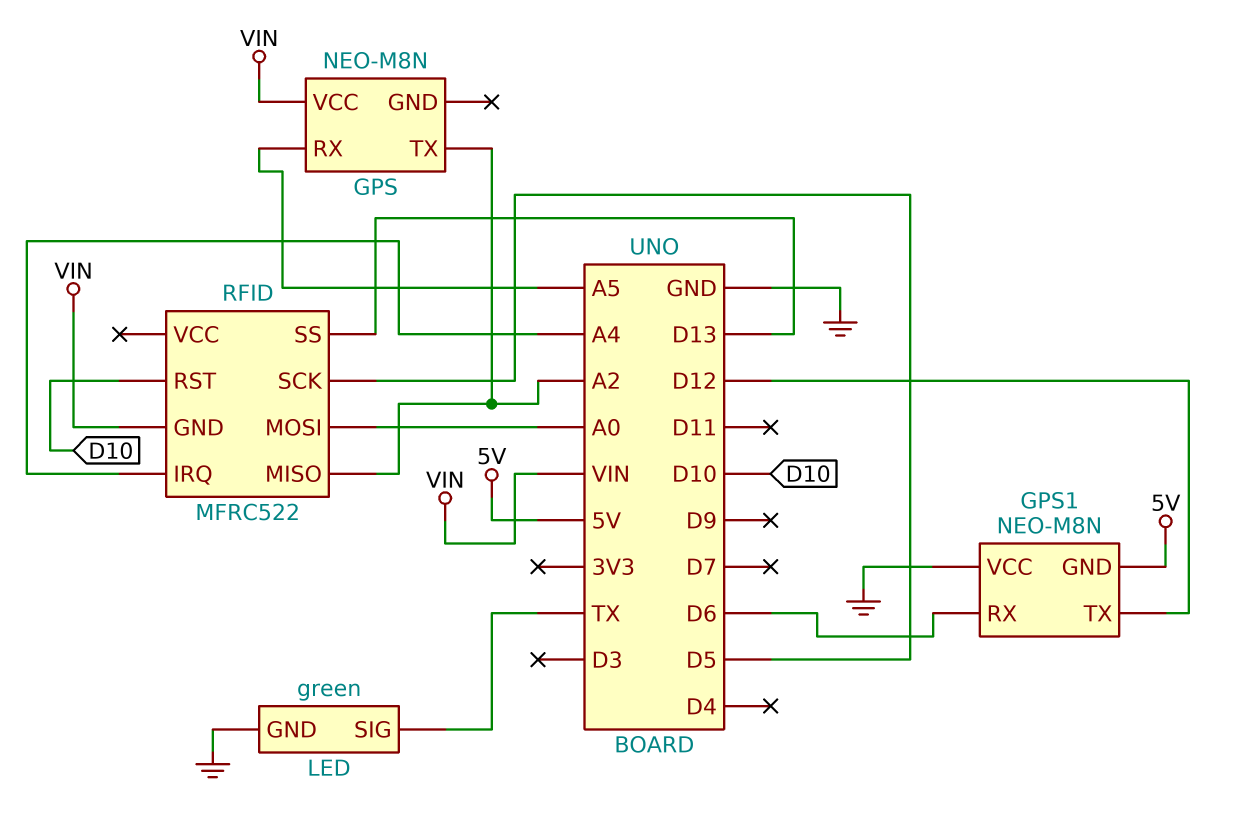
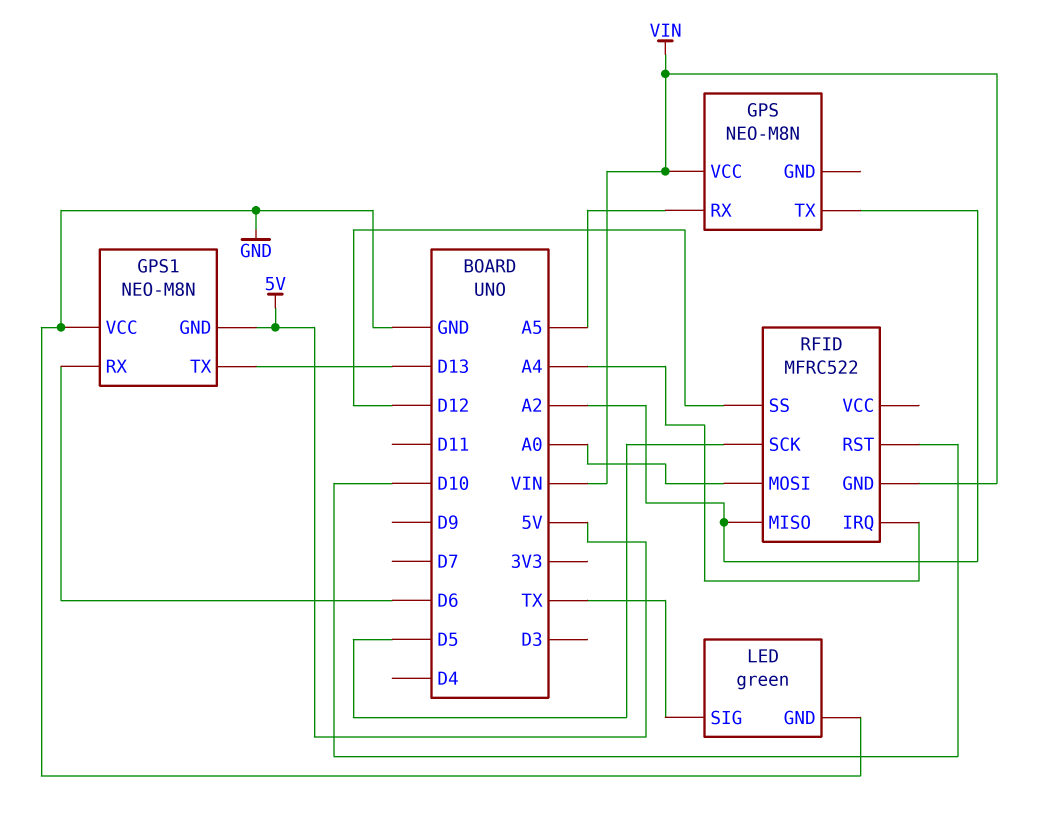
GPS1 pin TX: D12 -> D13
RFID pin SS: D13 -> D12

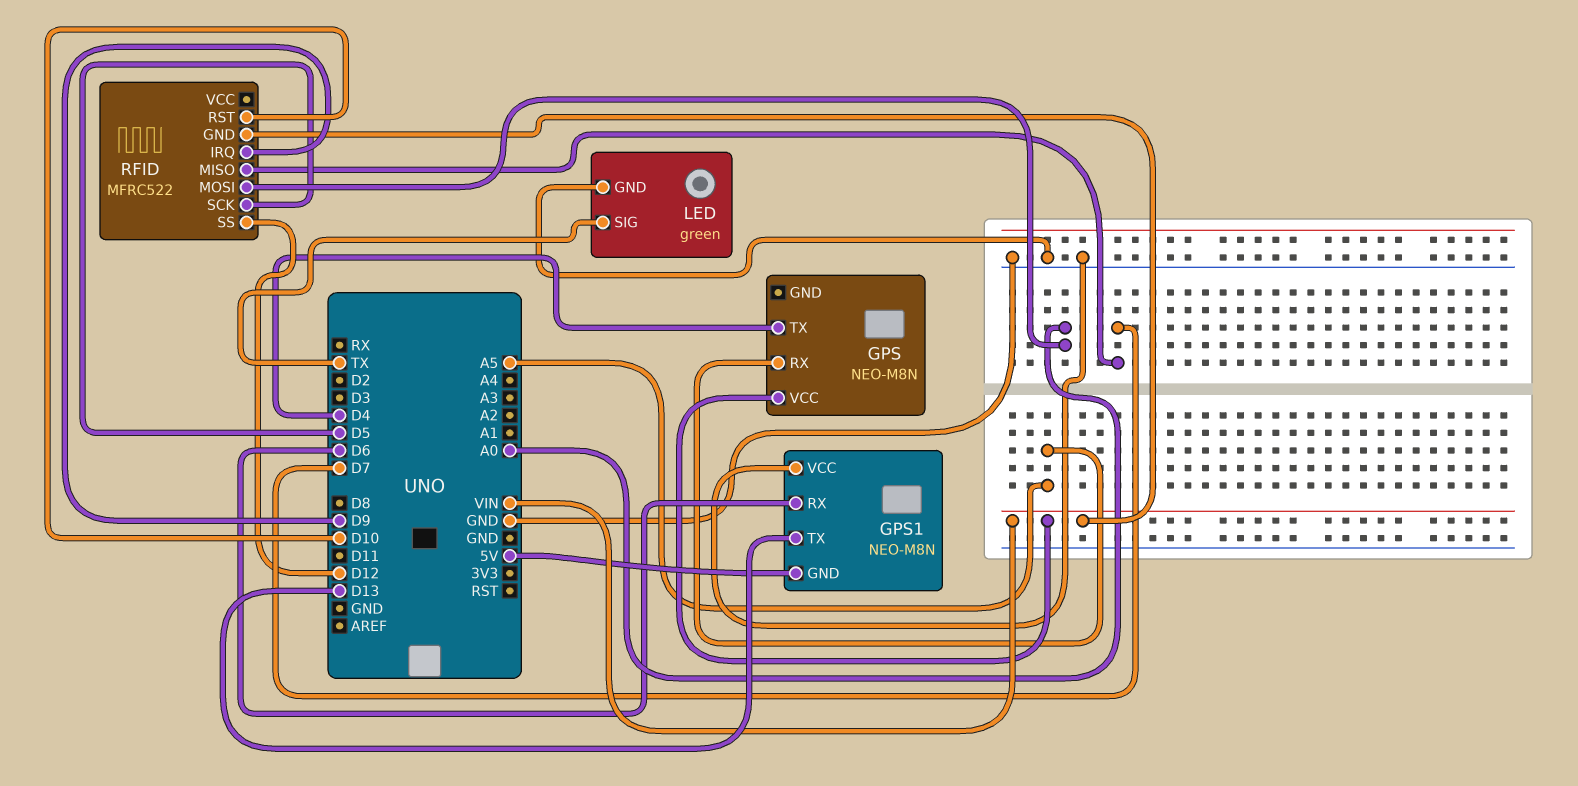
GPS pin TX: A2 -> D4
RFID pin IRQ: A4 -> D9
RFID pin MISO: A2 -> D7

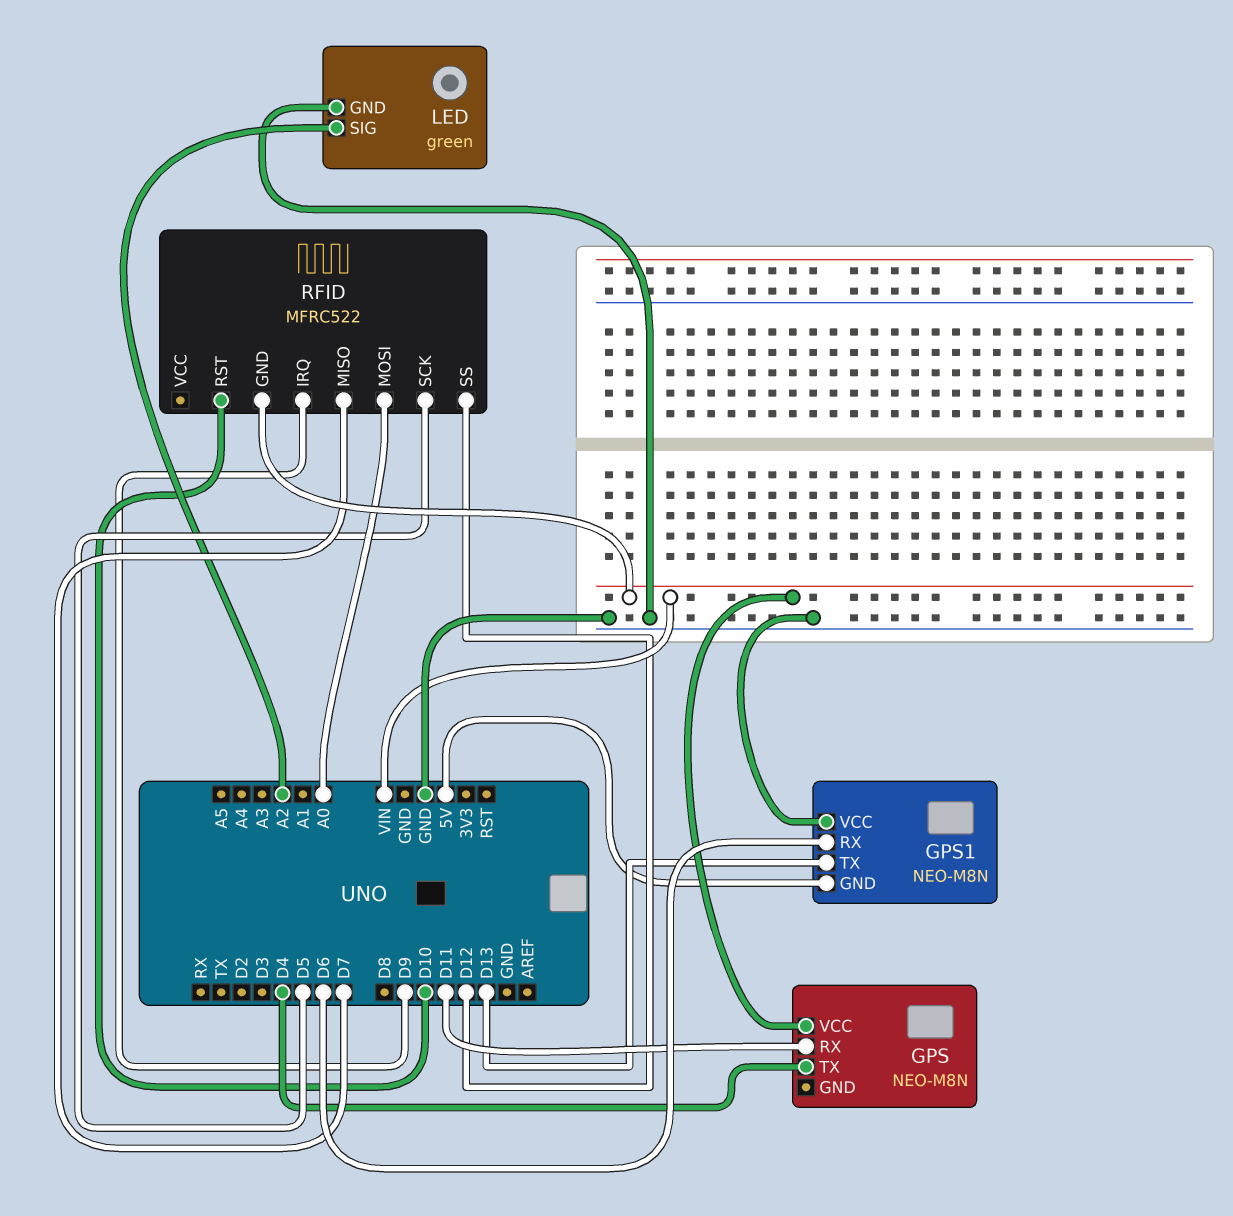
GPS pin RX: A5 -> D11
LED pin SIG: TX -> A2

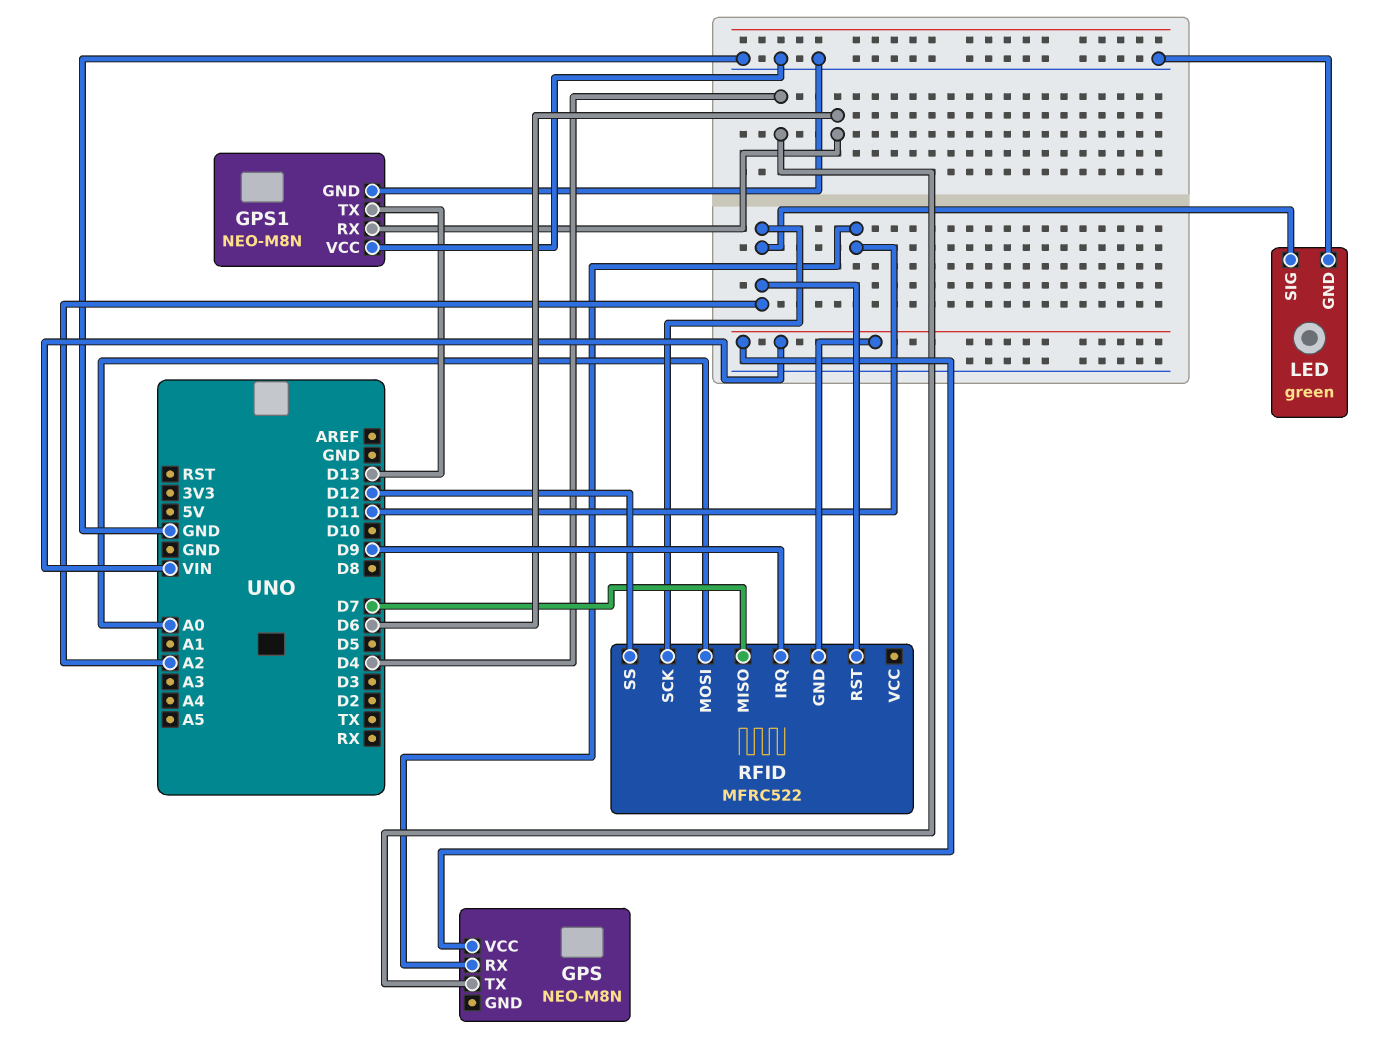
GPS1 pin GND: 5V -> GND
RFID pin RST: D10 -> A2
RFID pin SCK: D5 -> A2

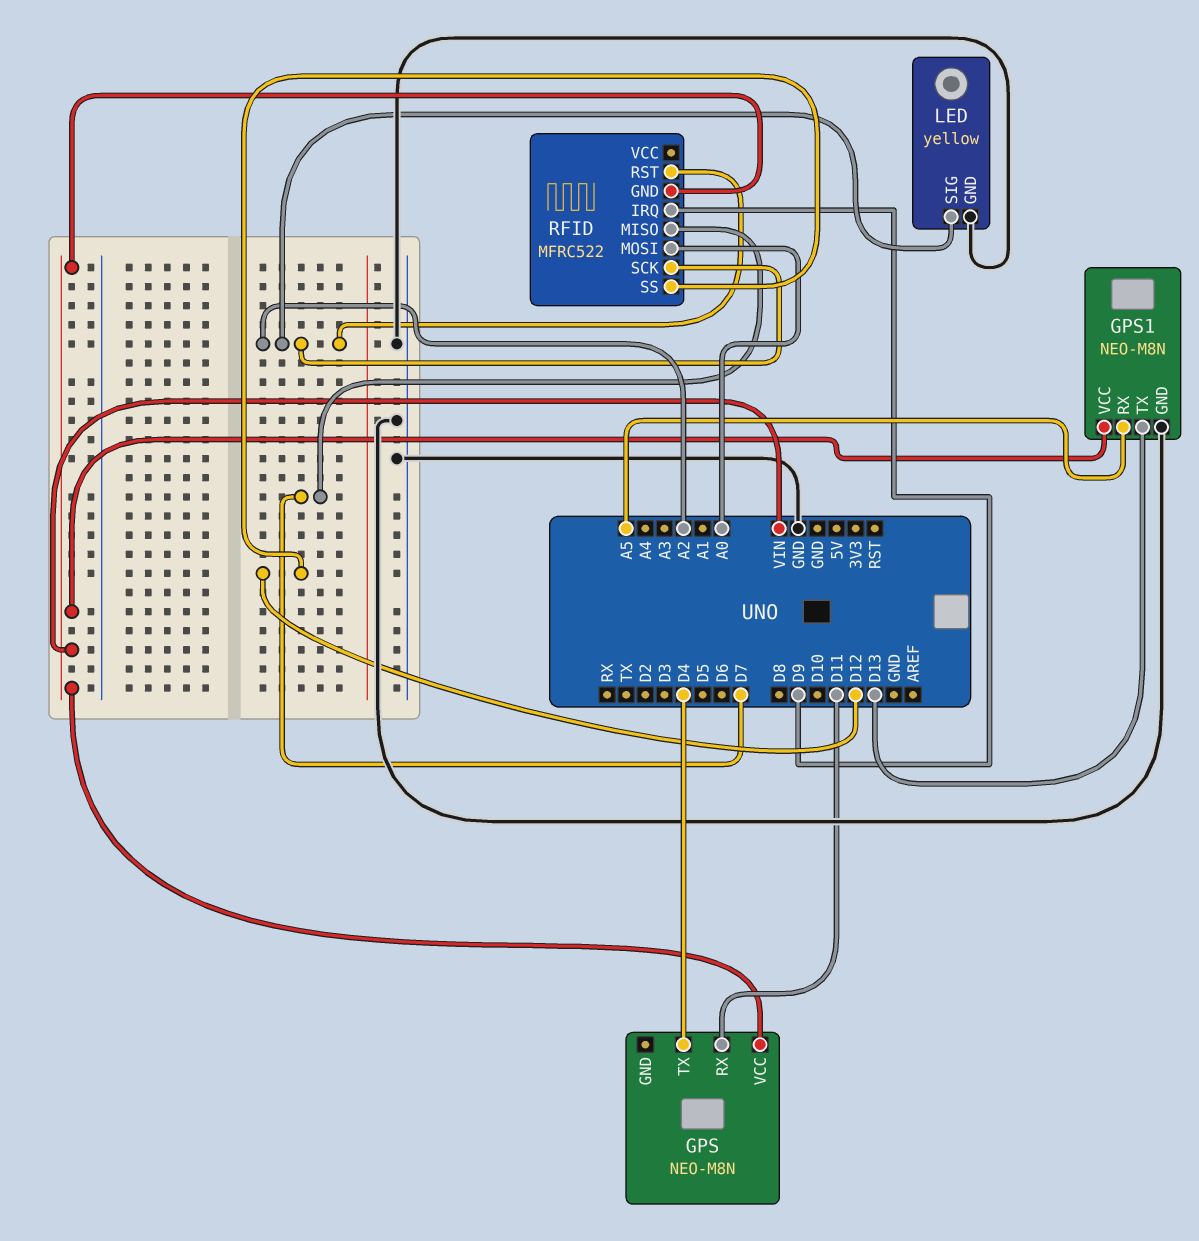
GPS1 pin RX: D6 -> A5
GPS1 pin VCC: GND -> VIN
LED: green -> yellow

